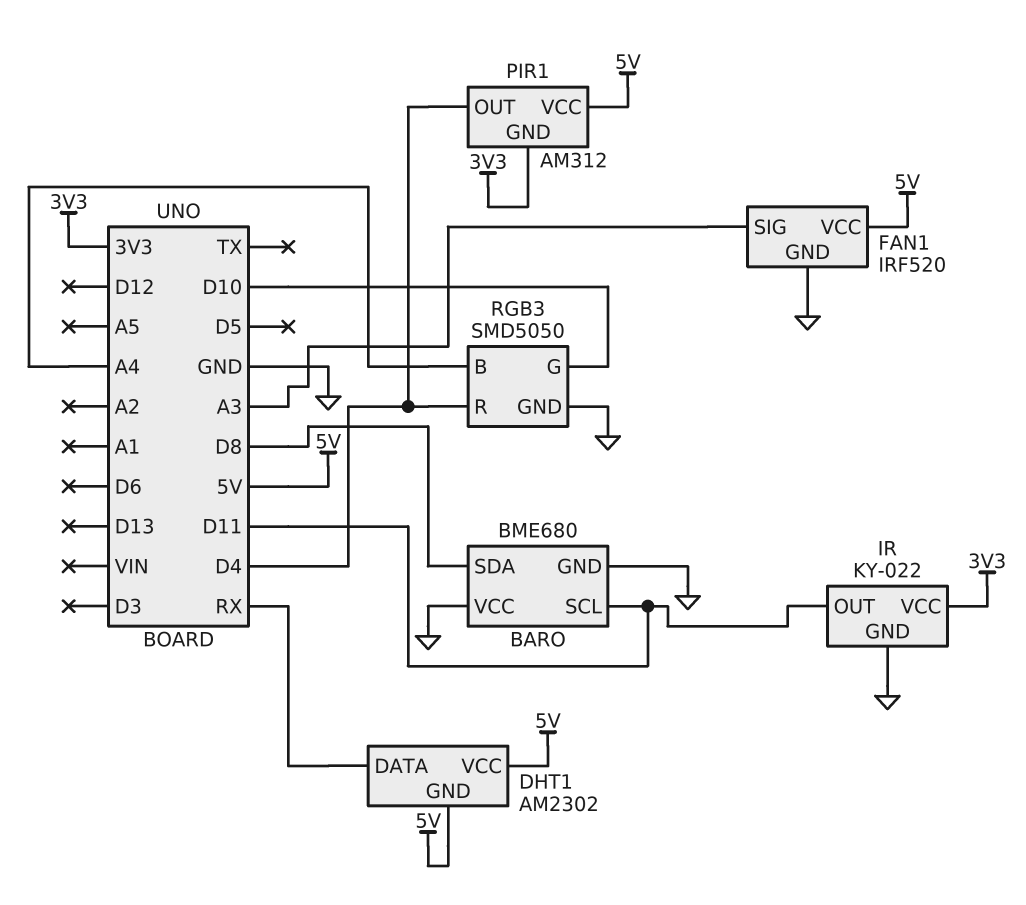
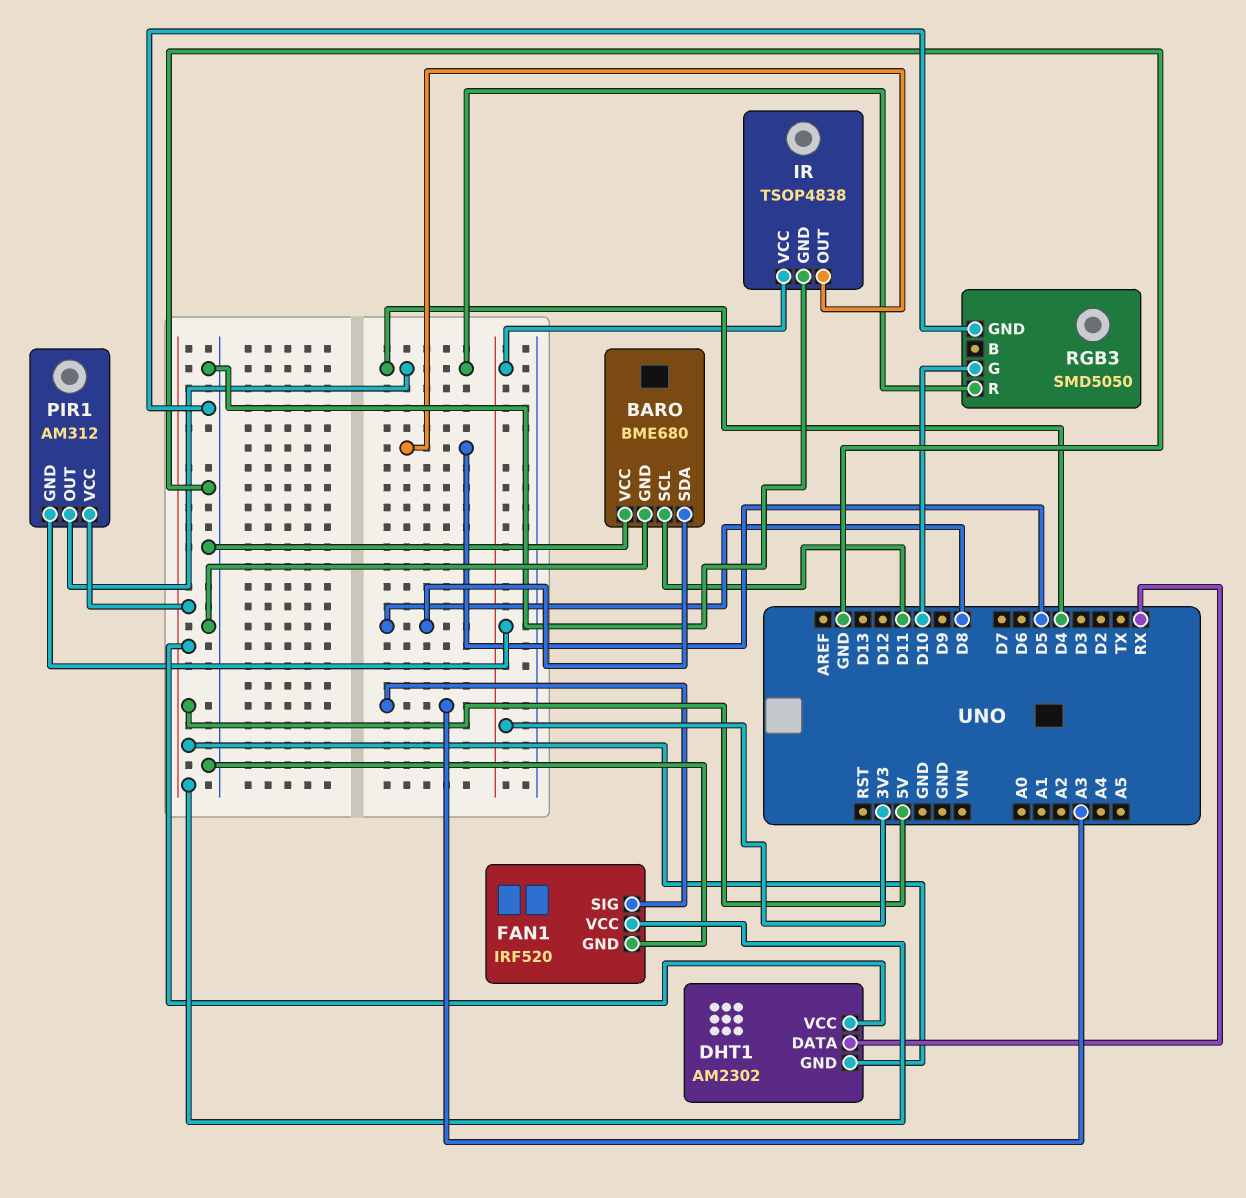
IR: KY-022 -> TSOP4838
IR pin OUT: D11 -> D5
RGB3 pin B: A4 -> none

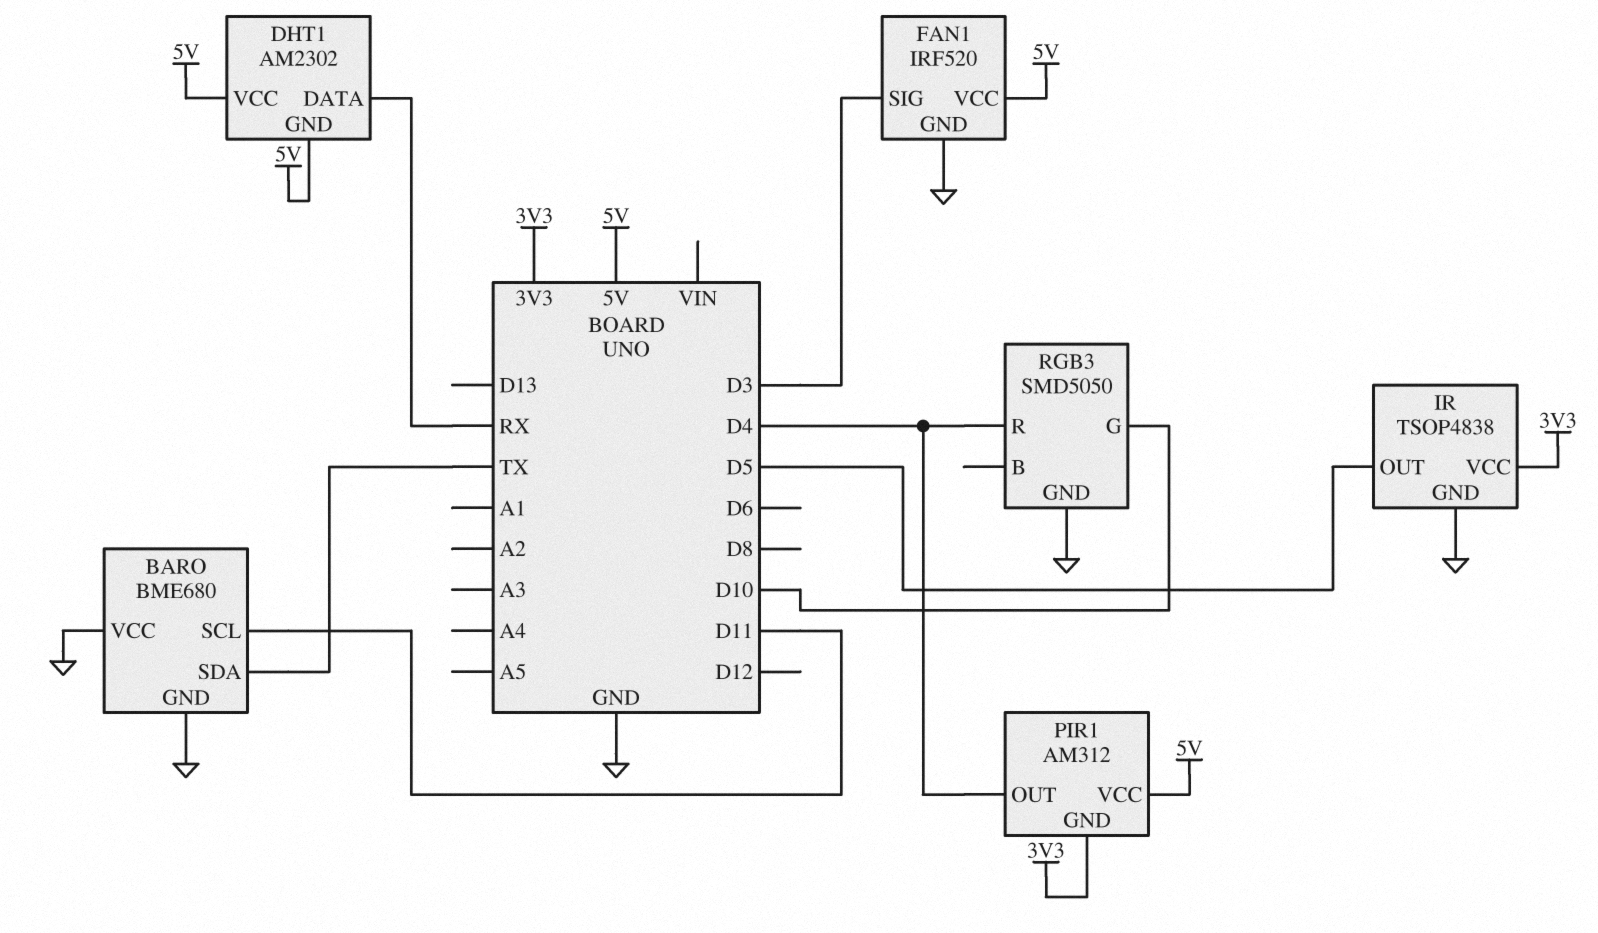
BARO pin SDA: D8 -> TX
FAN1 pin SIG: A3 -> D3

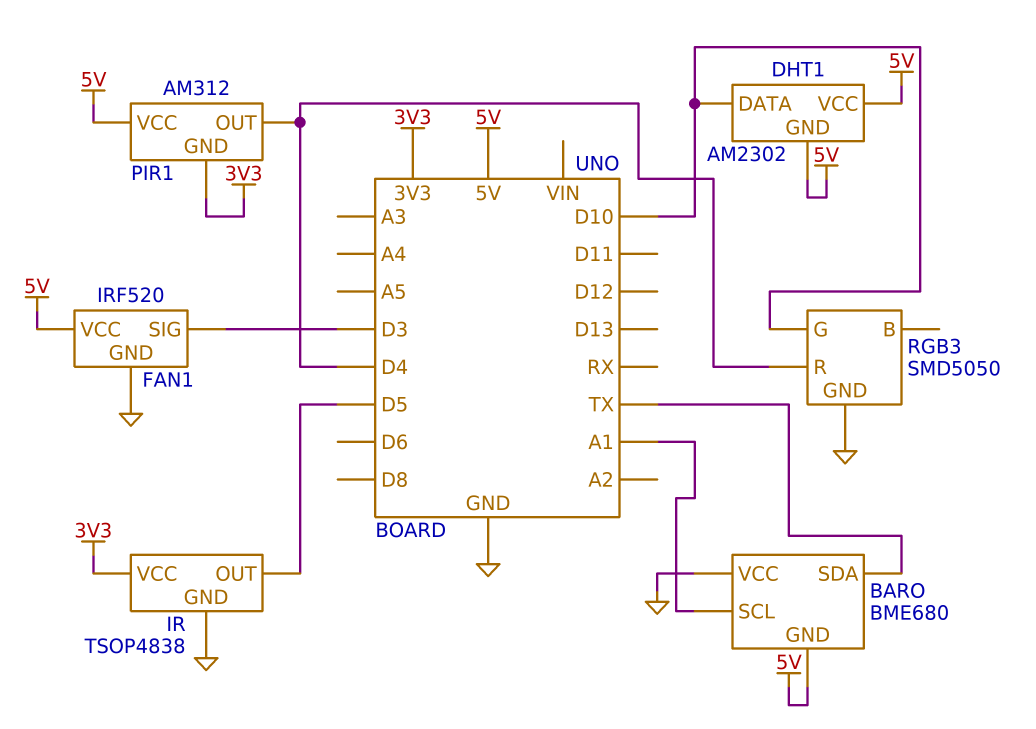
BARO pin GND: GND -> 5V
BARO pin SCL: D11 -> A1
DHT1 pin DATA: RX -> D10

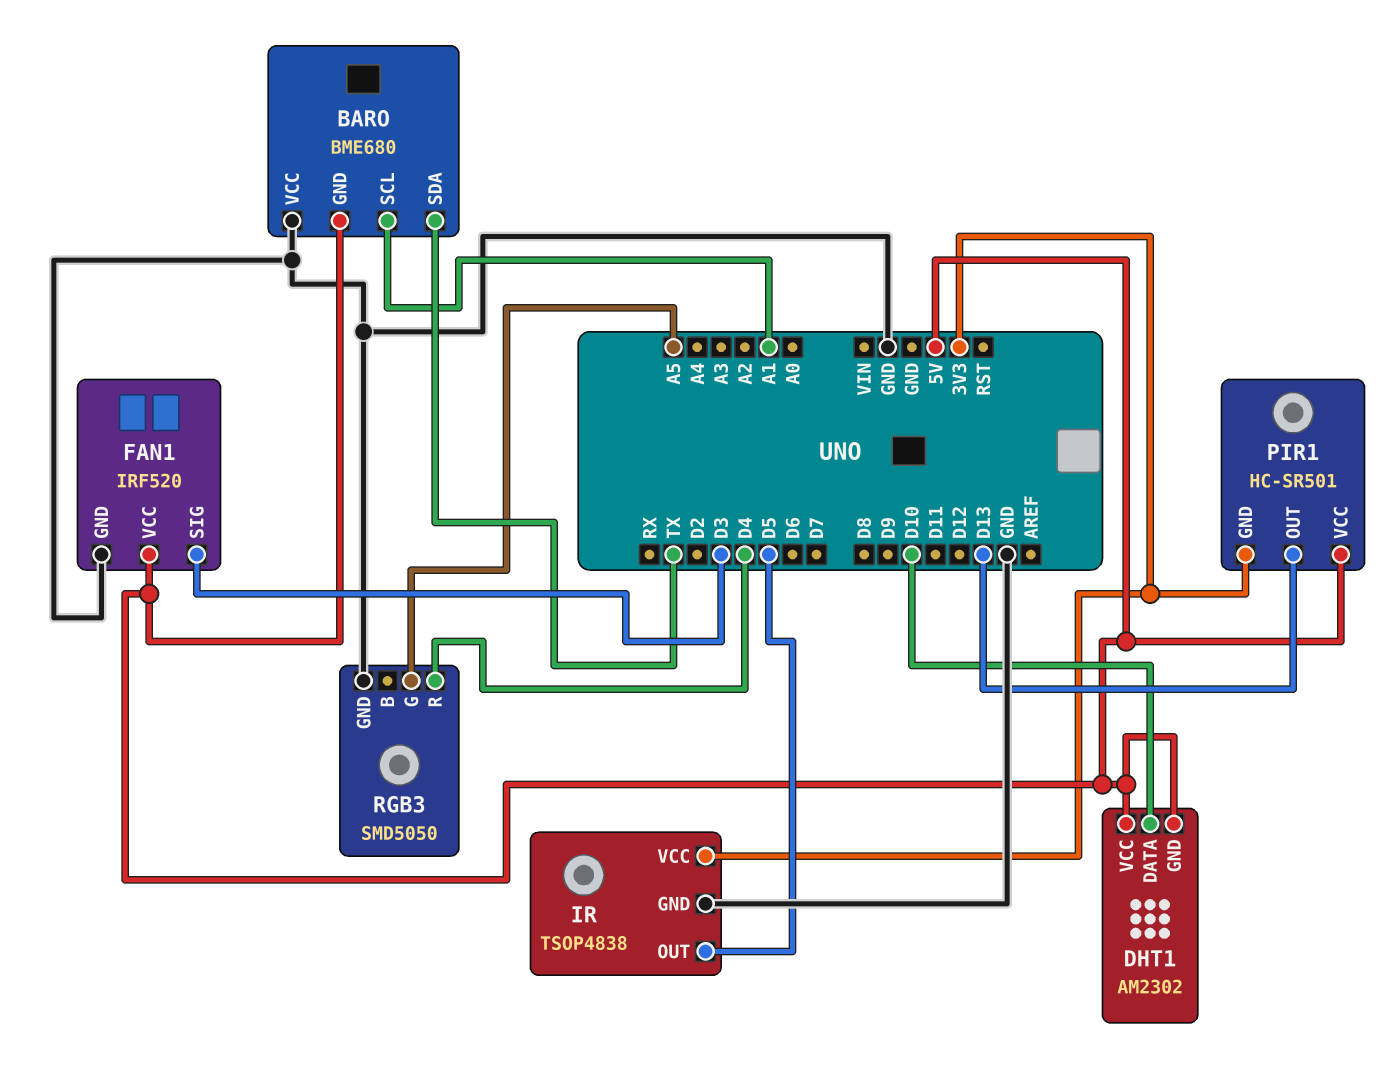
PIR1: AM312 -> HC-SR501
PIR1 pin OUT: D4 -> D13
RGB3 pin G: D10 -> A5

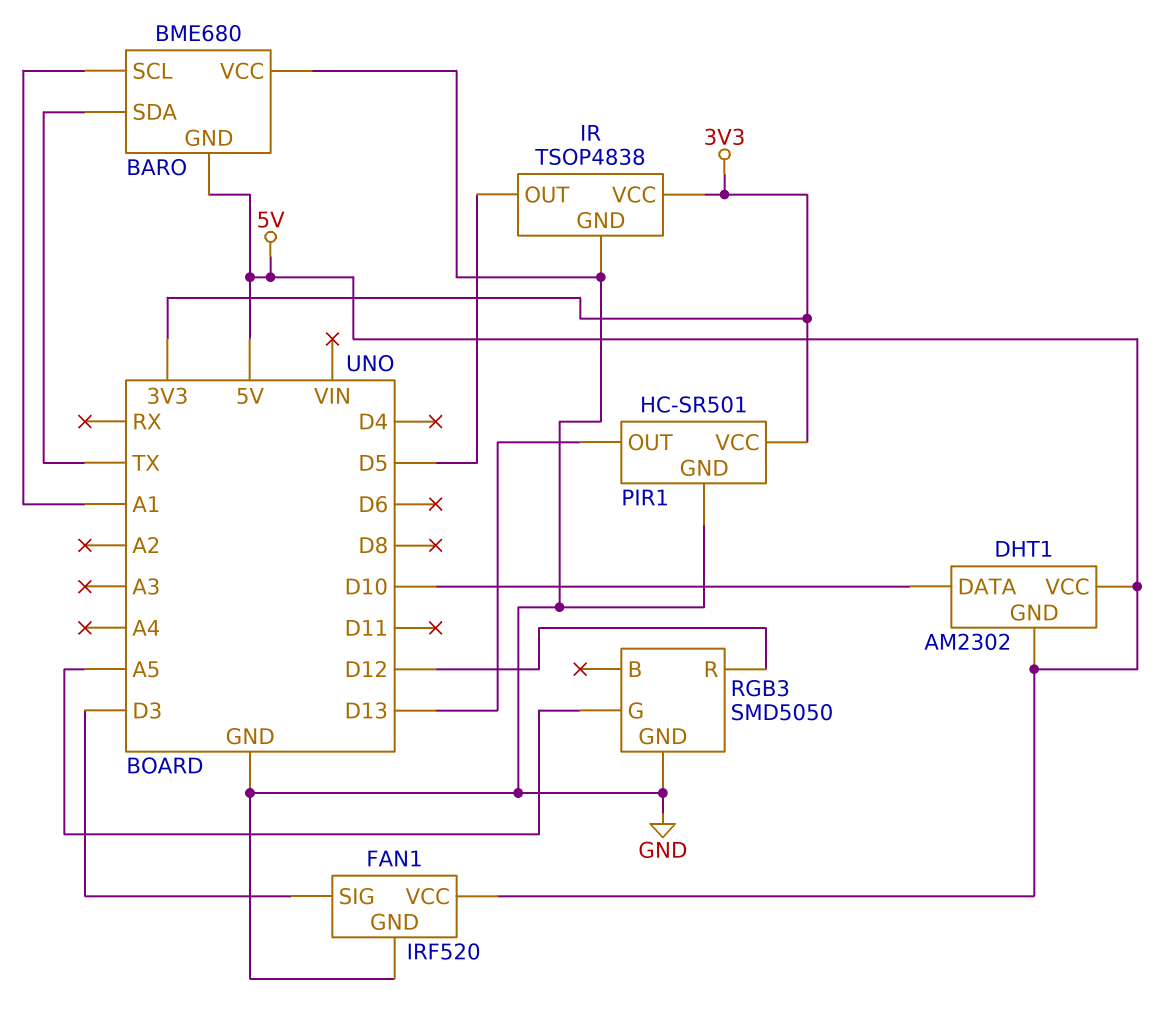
PIR1 pin GND: 3V3 -> GND
PIR1 pin VCC: 5V -> 3V3
RGB3 pin R: D4 -> D12

